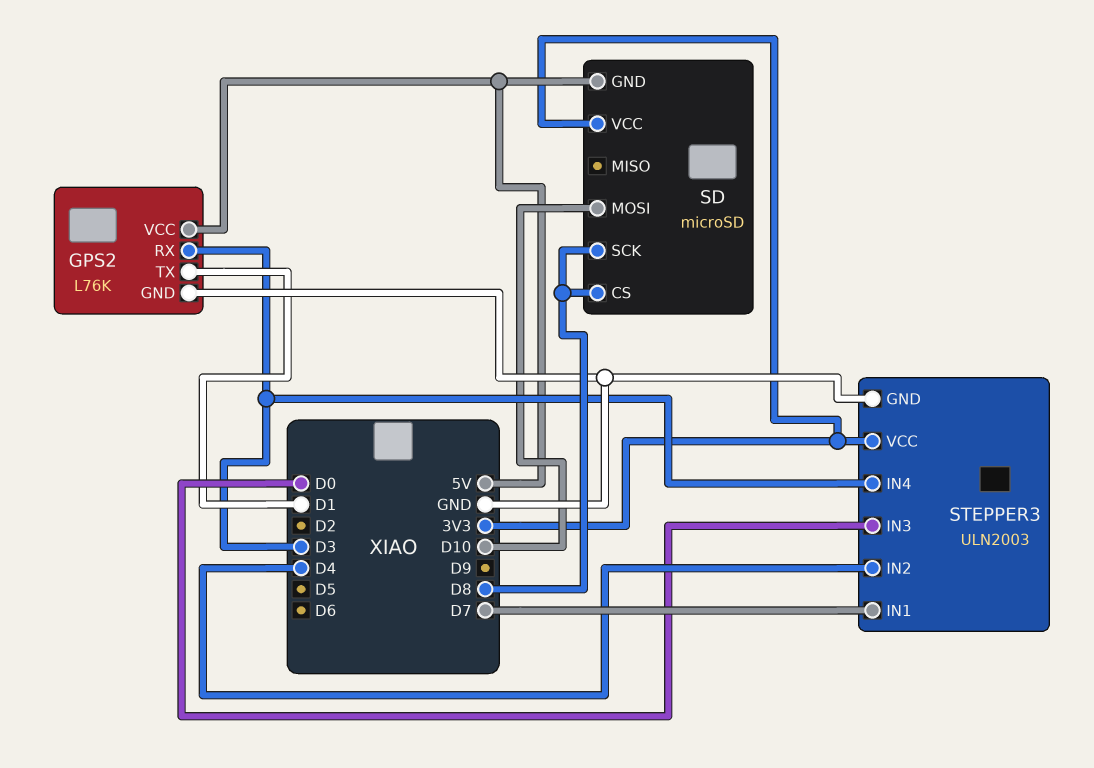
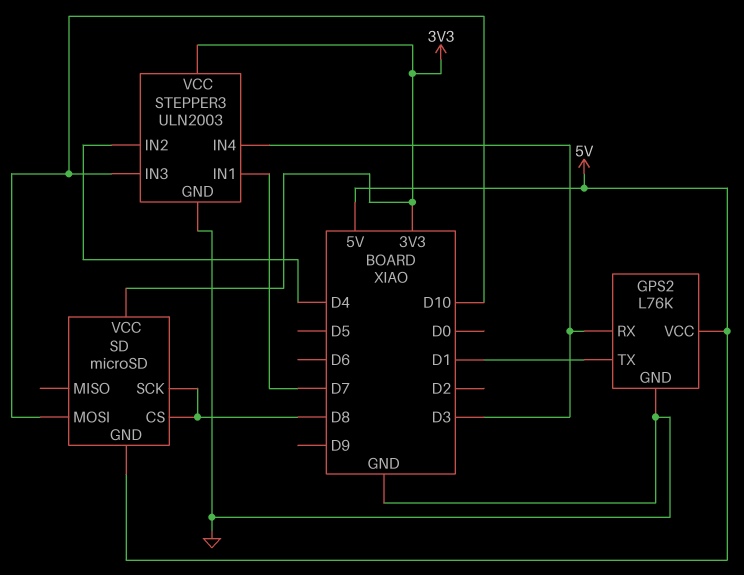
STEPPER3 pin IN3: D0 -> D10

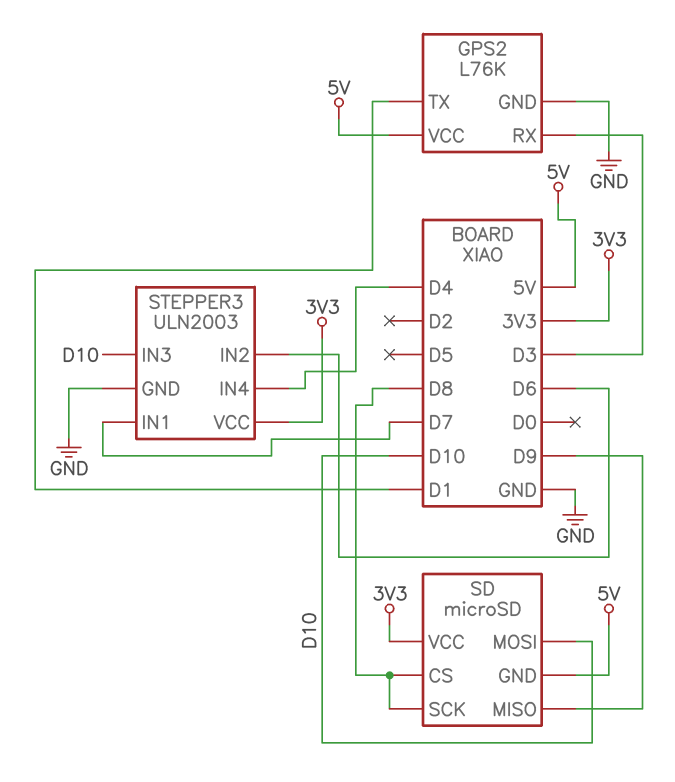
SD pin MISO: none -> D9
STEPPER3 pin IN2: D4 -> D6
STEPPER3 pin IN4: D3 -> D4

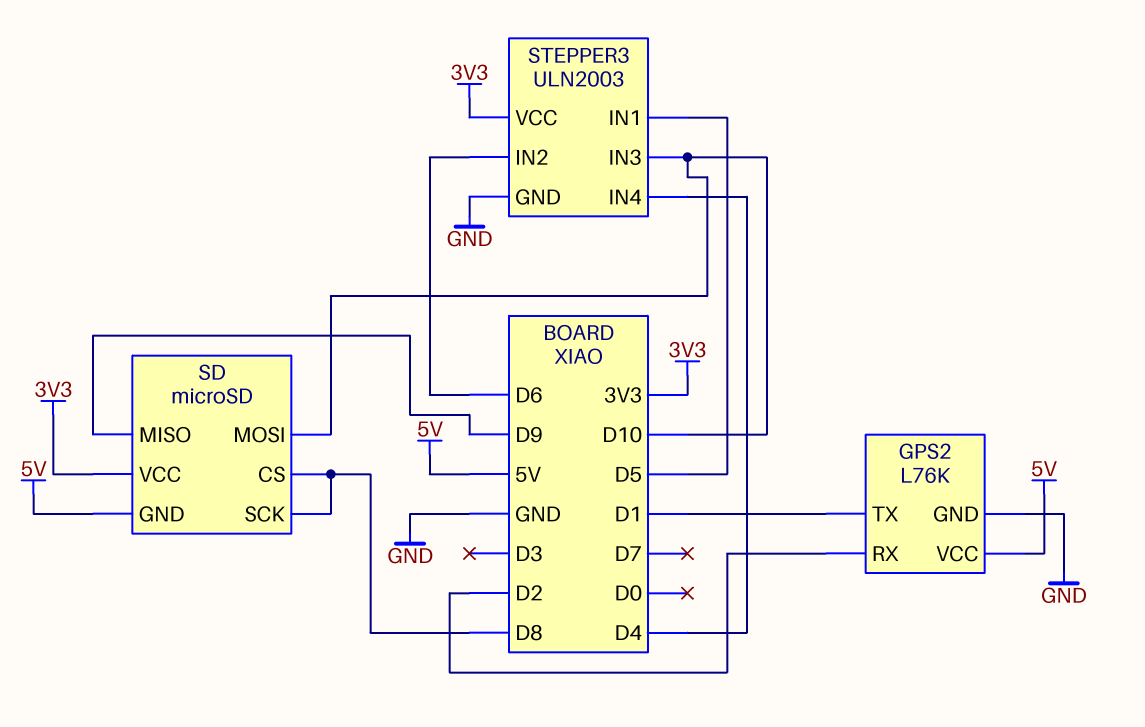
GPS2 pin RX: D3 -> D2
STEPPER3 pin IN1: D7 -> D5

